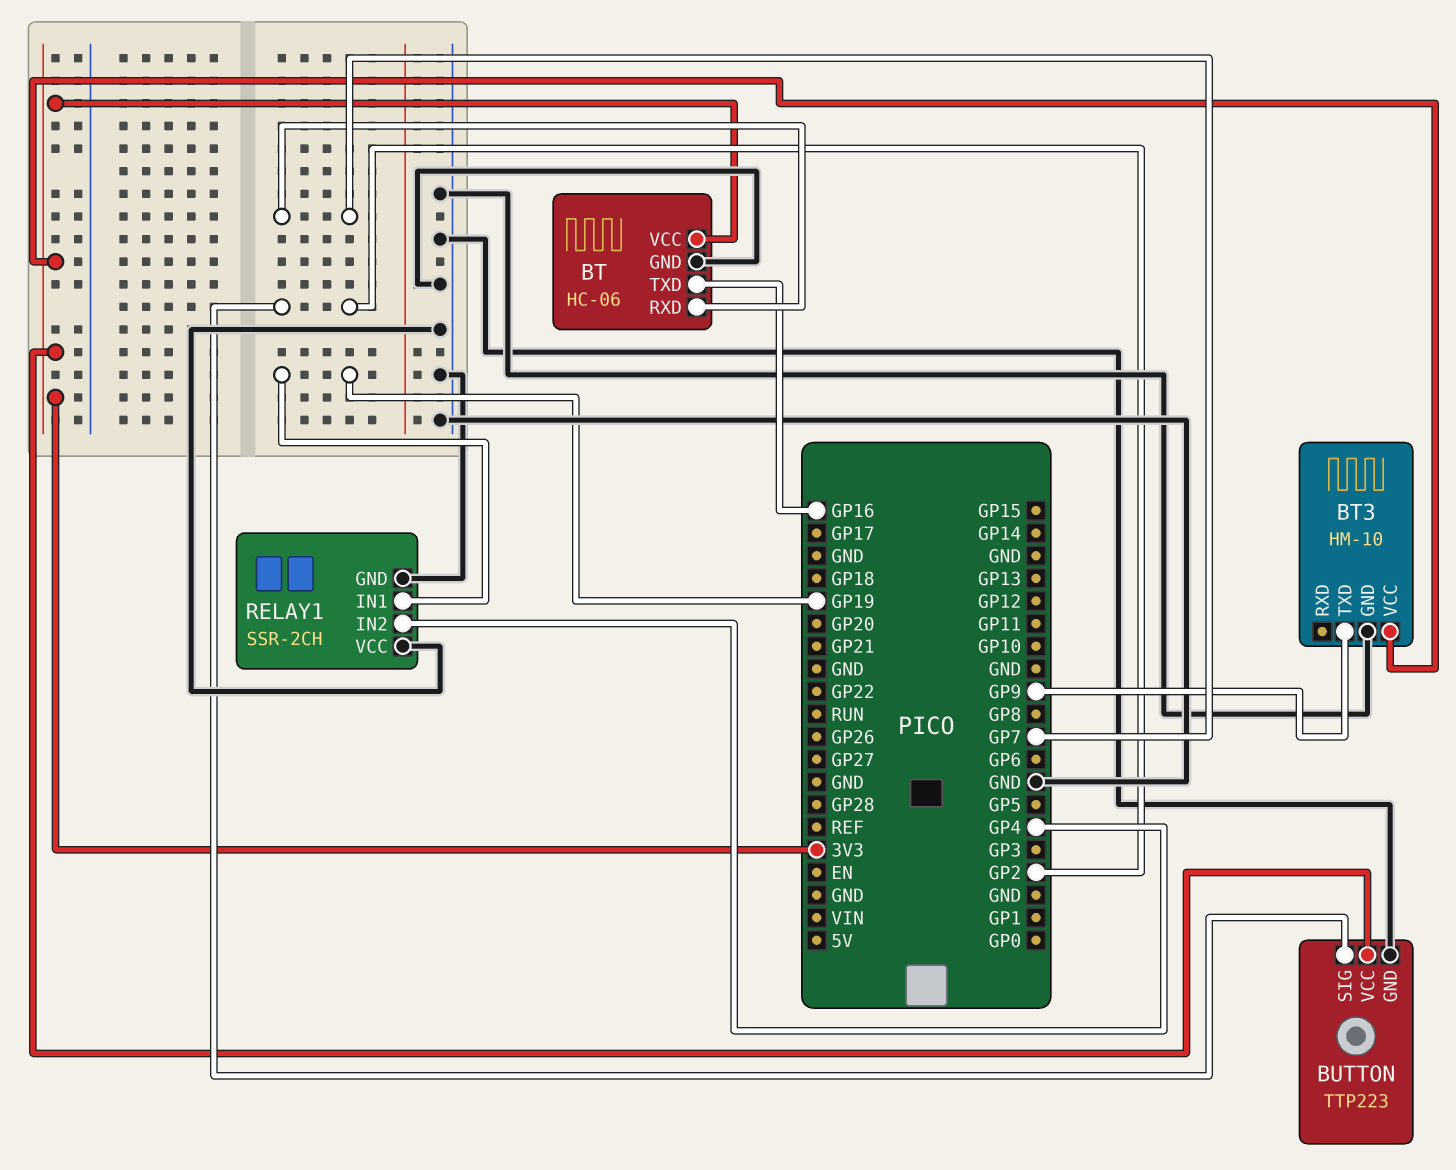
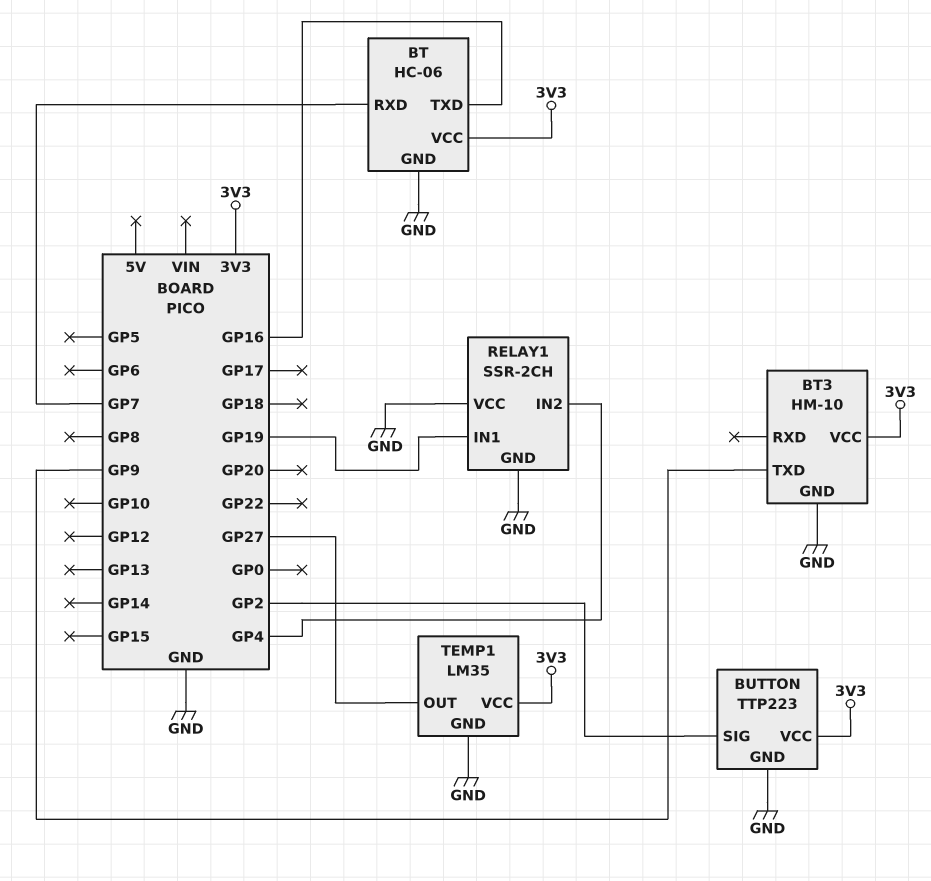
TEMP1: none -> LM35
TEMP1 pin GND: none -> GND
TEMP1 pin OUT: none -> GP27
TEMP1 pin VCC: none -> 3V3

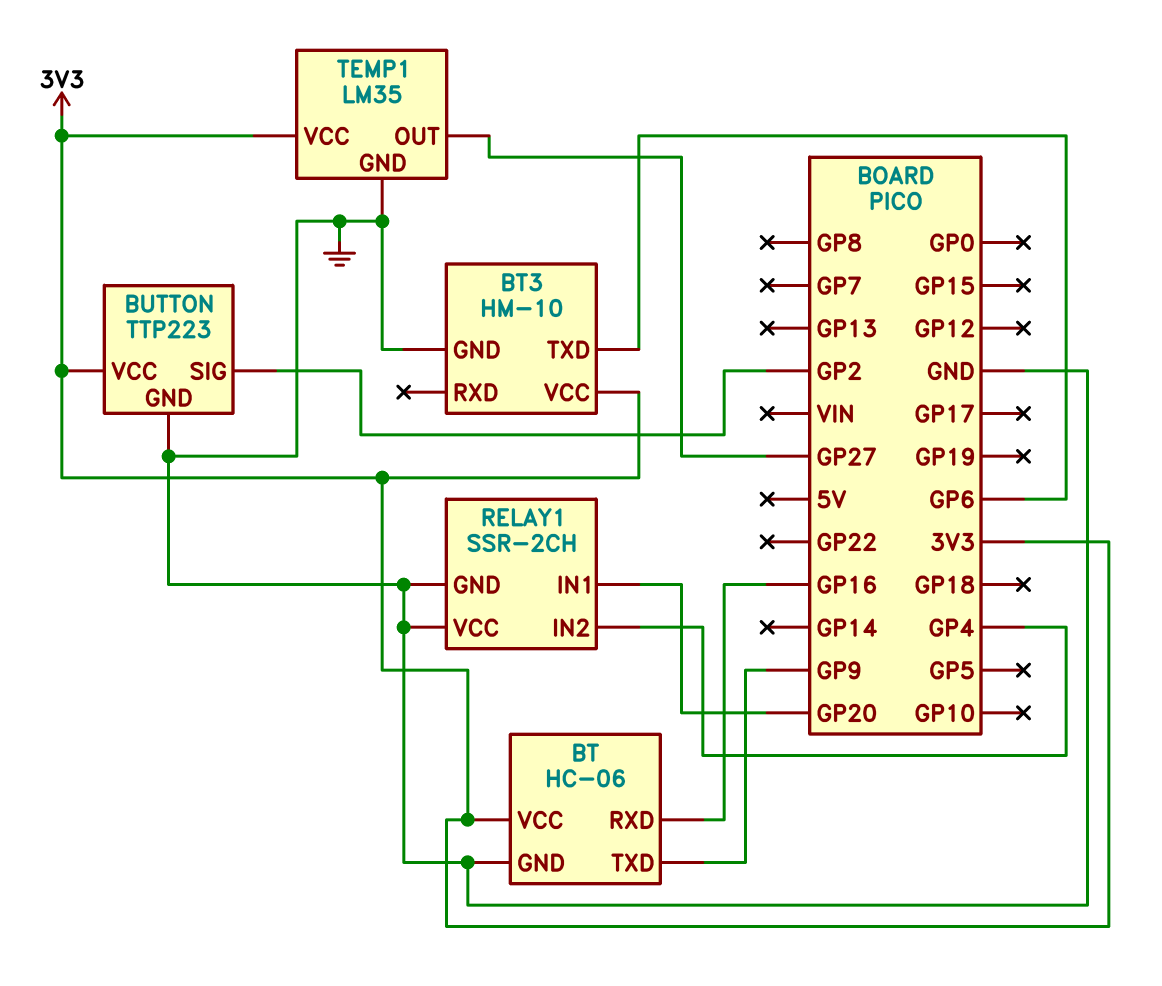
BT pin RXD: GP7 -> GP16
BT pin TXD: GP16 -> GP9
BT3 pin TXD: GP9 -> GP6
RELAY1 pin IN1: GP19 -> GP20

